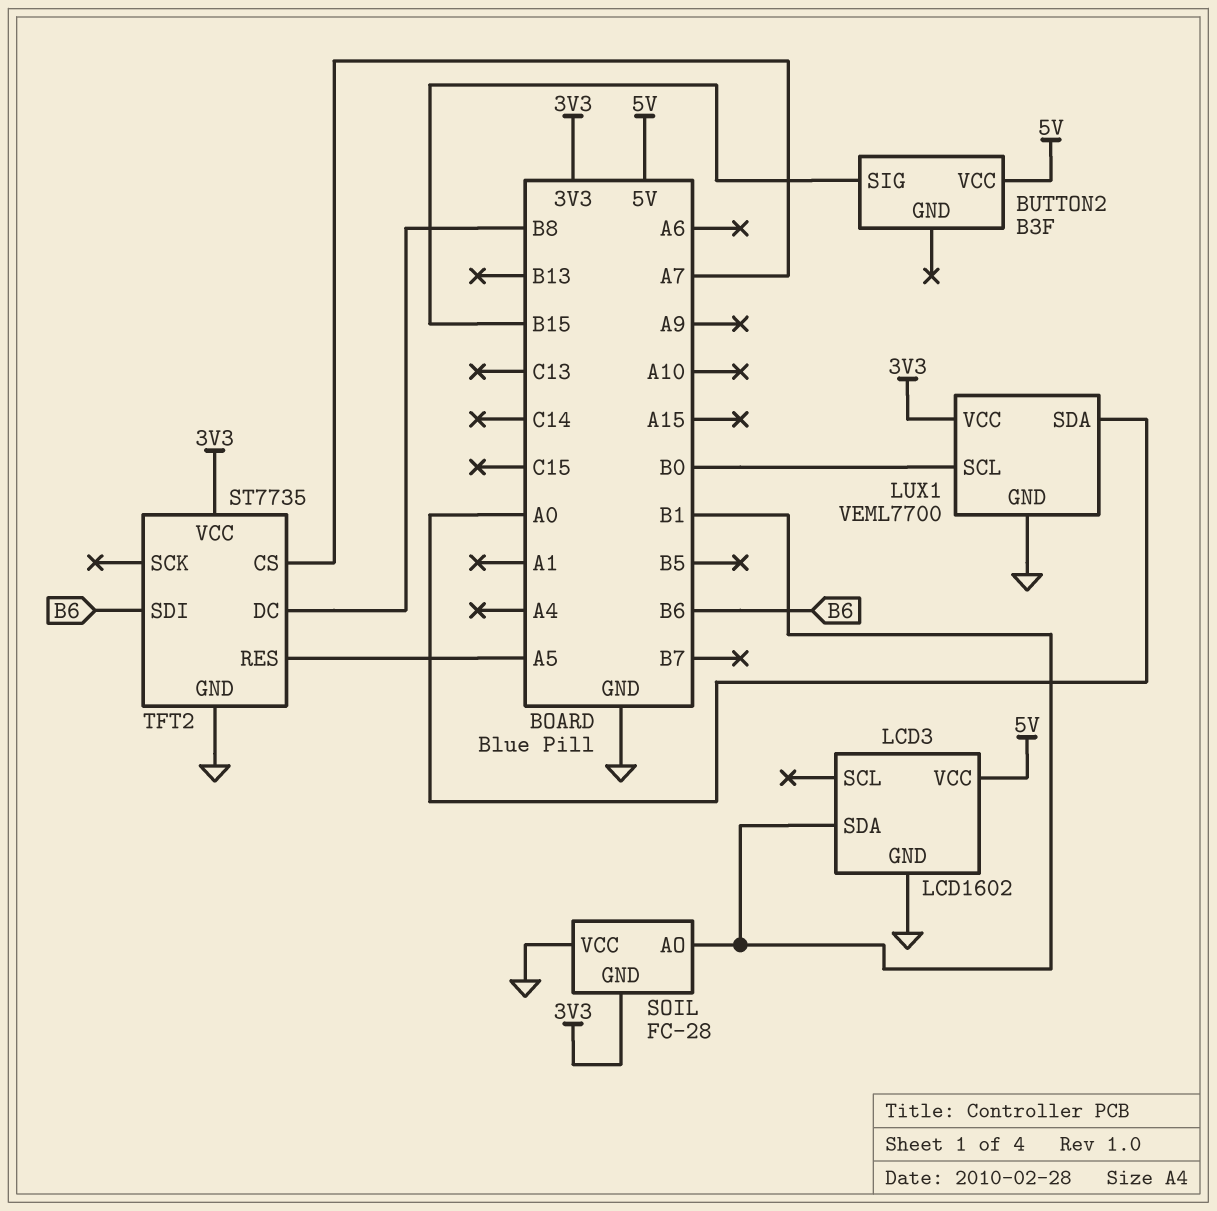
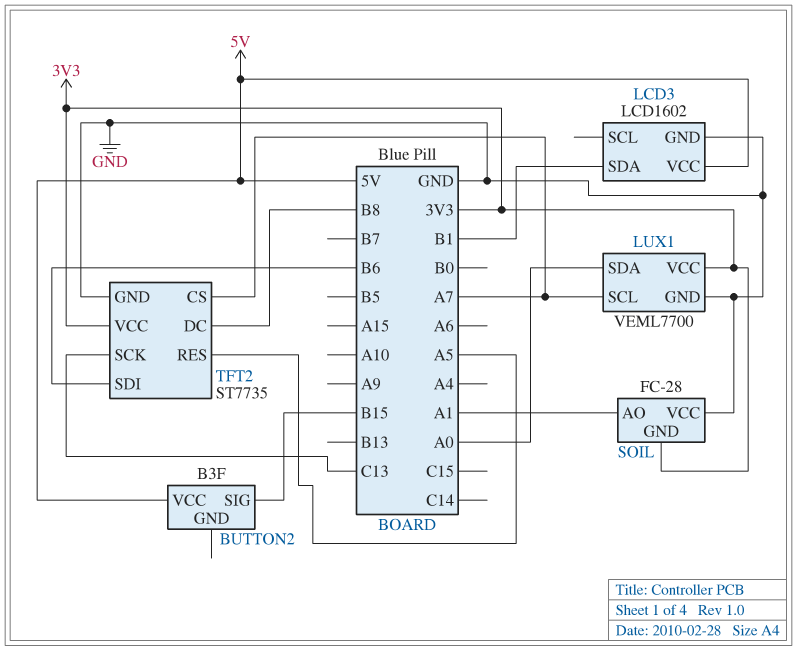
LUX1 pin SCL: B0 -> A7
SOIL pin AO: B1 -> A1
TFT2 pin SCK: none -> C13

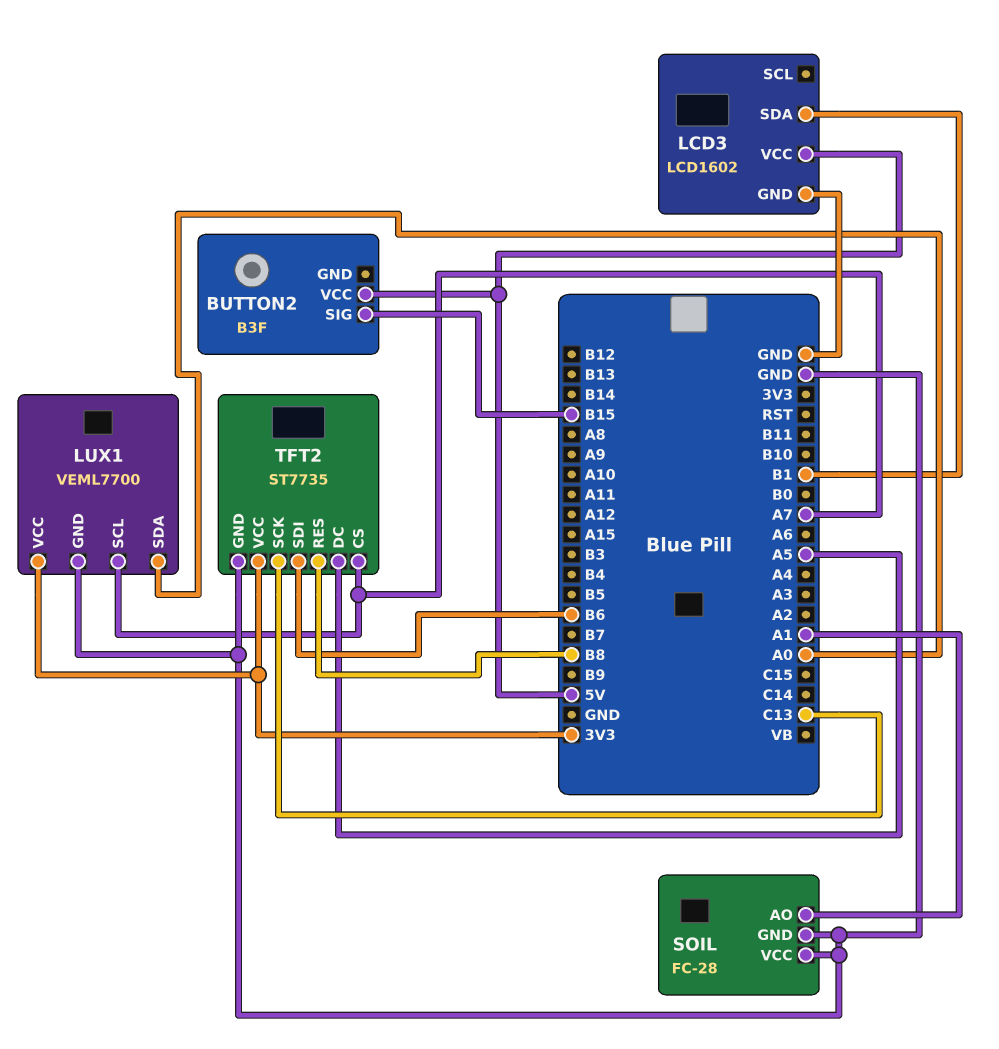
SOIL pin GND: 3V3 -> GND
TFT2 pin DC: B8 -> A5
TFT2 pin RES: A5 -> B8

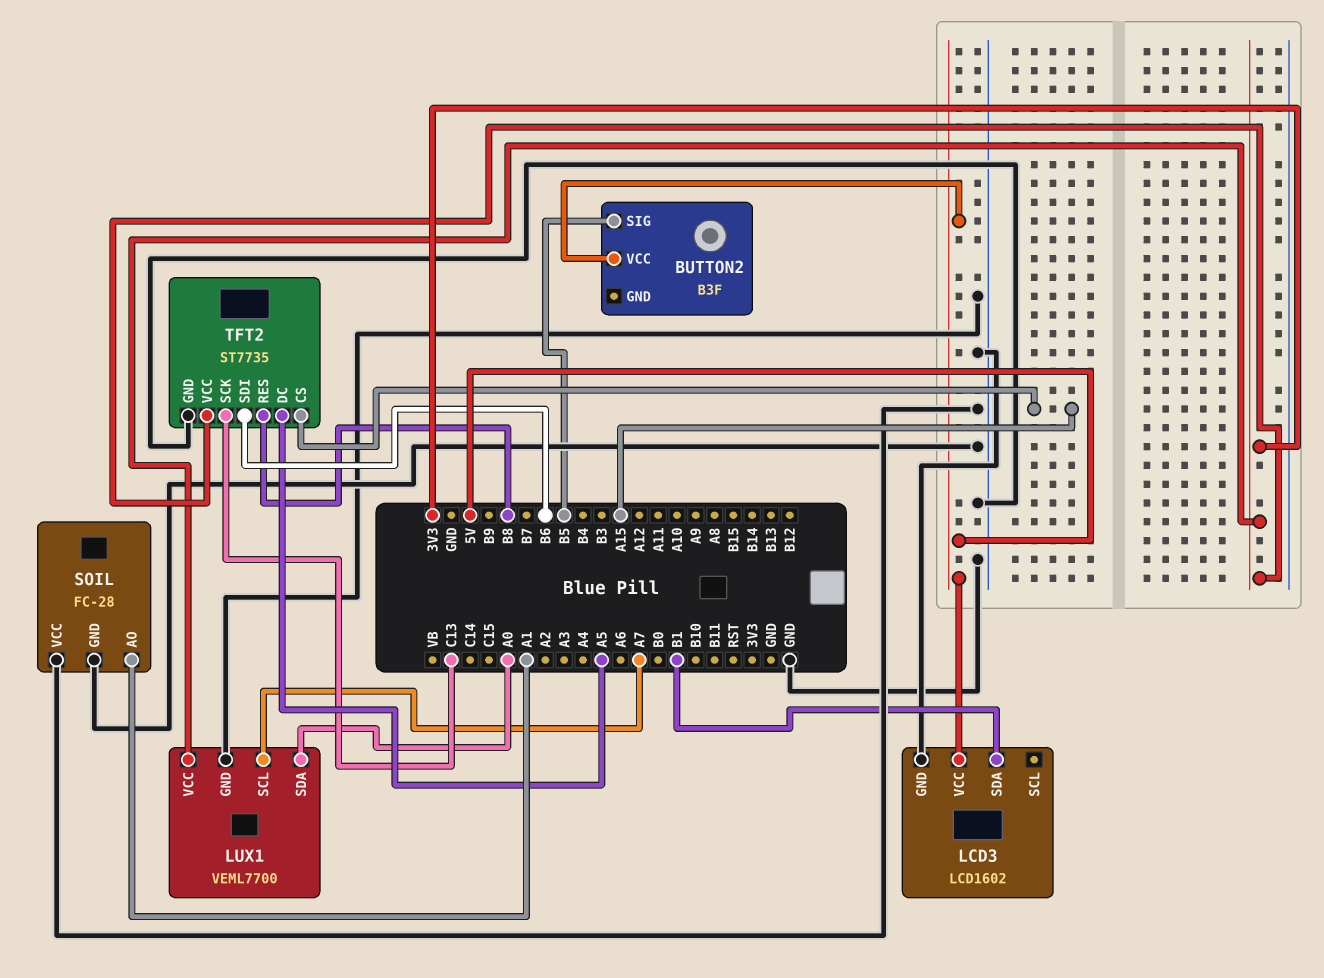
BUTTON2 pin SIG: B15 -> B5
TFT2 pin CS: A7 -> A15

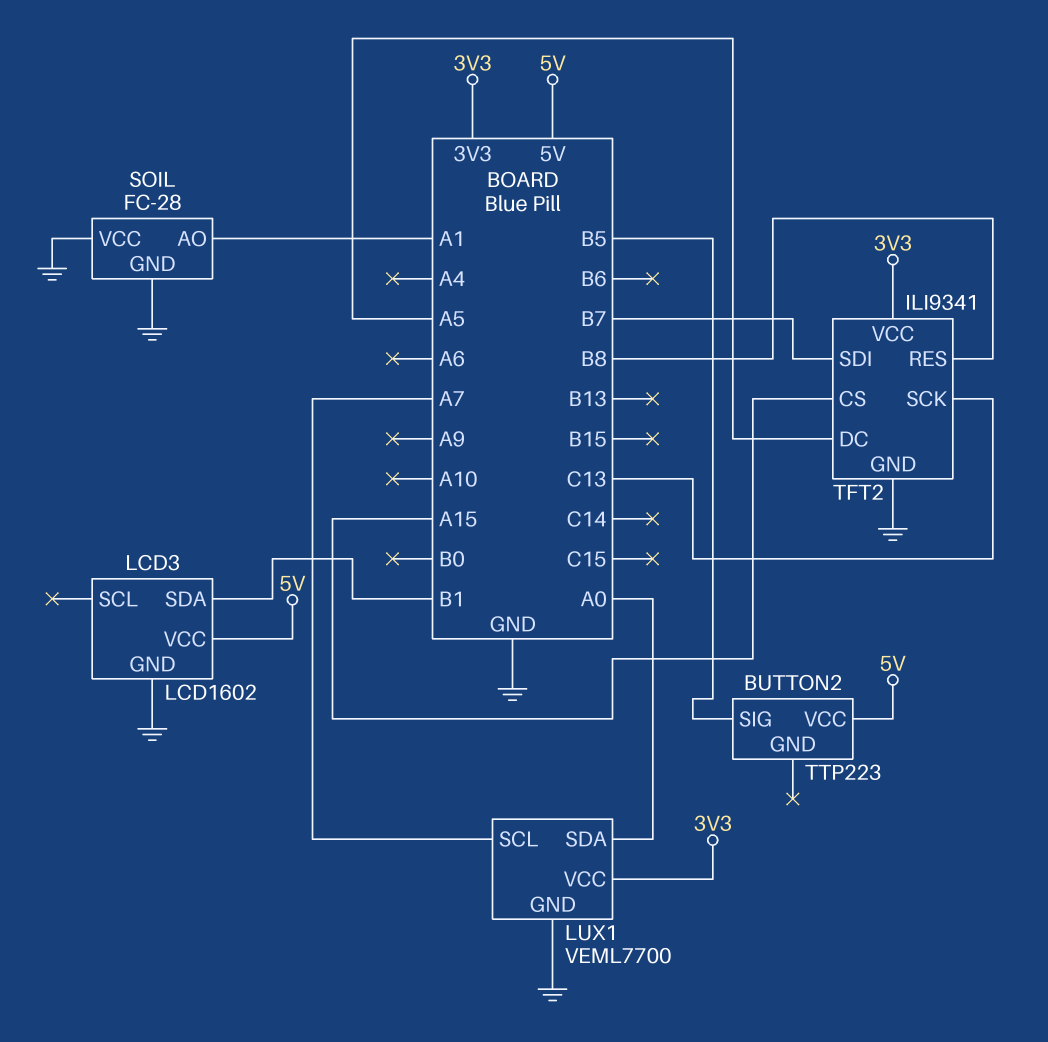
BUTTON2: B3F -> TTP223
TFT2: ST7735 -> ILI9341
TFT2 pin SDI: B6 -> B7

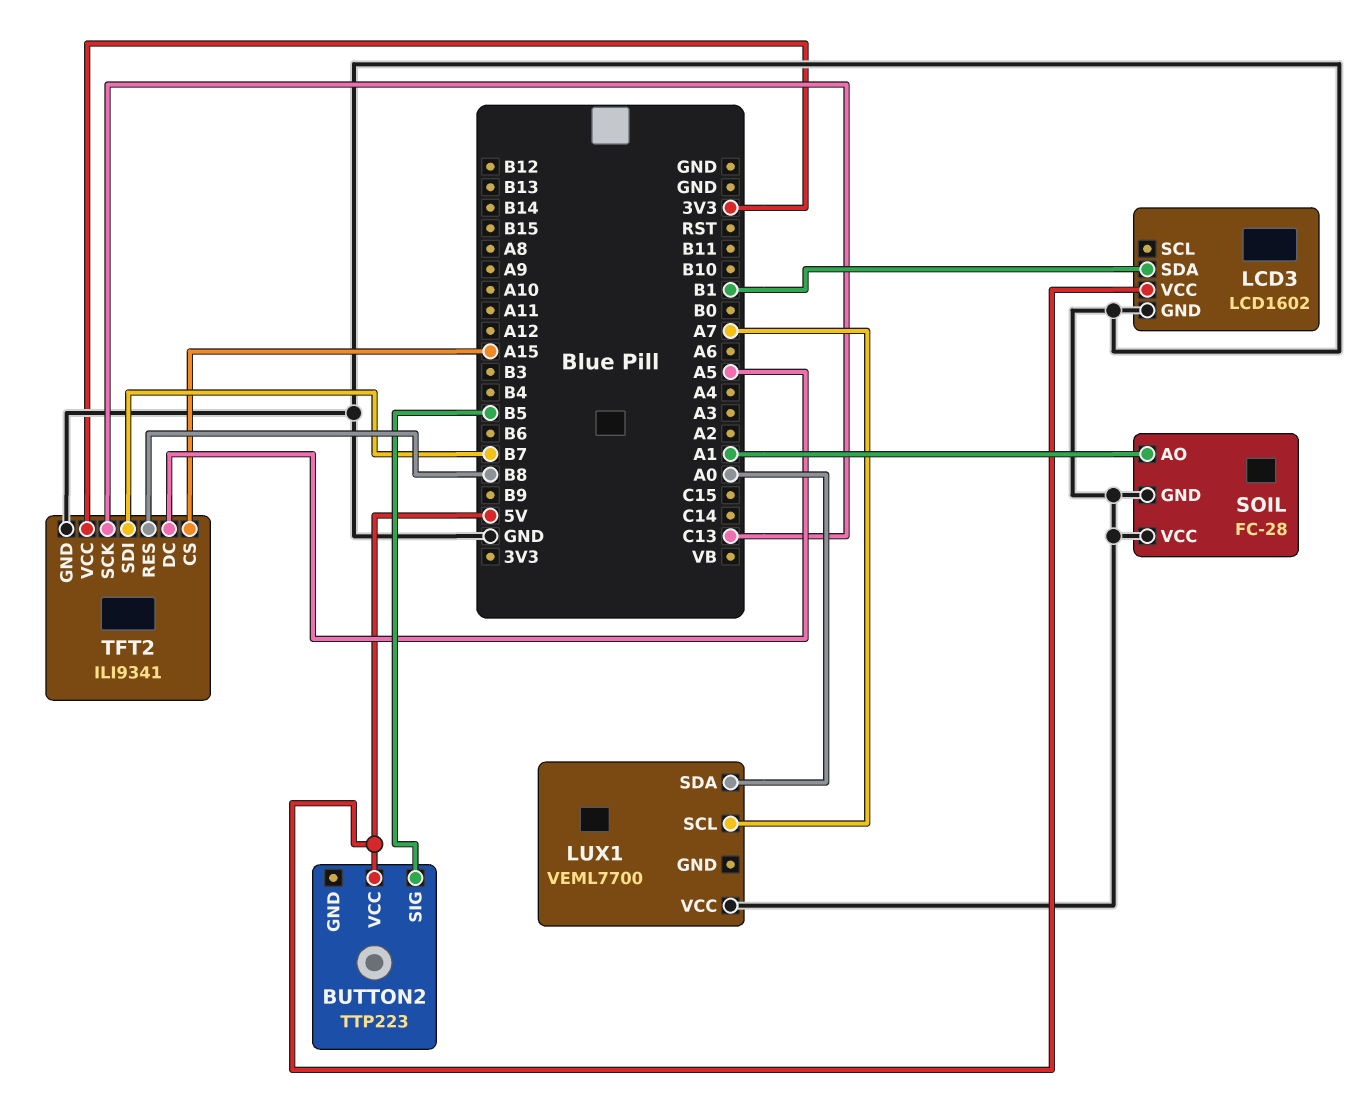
LUX1 pin GND: GND -> none
LUX1 pin VCC: 3V3 -> GND

